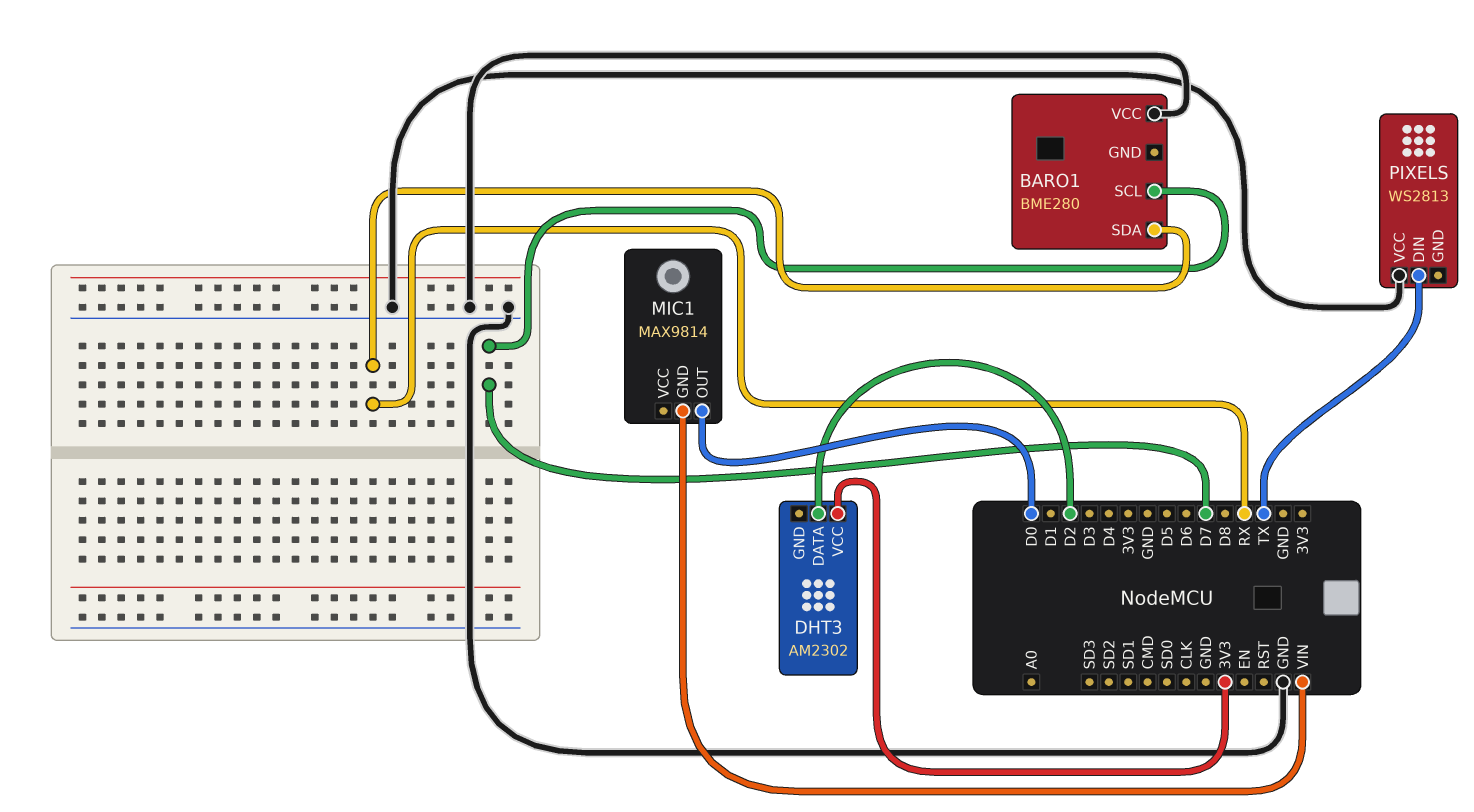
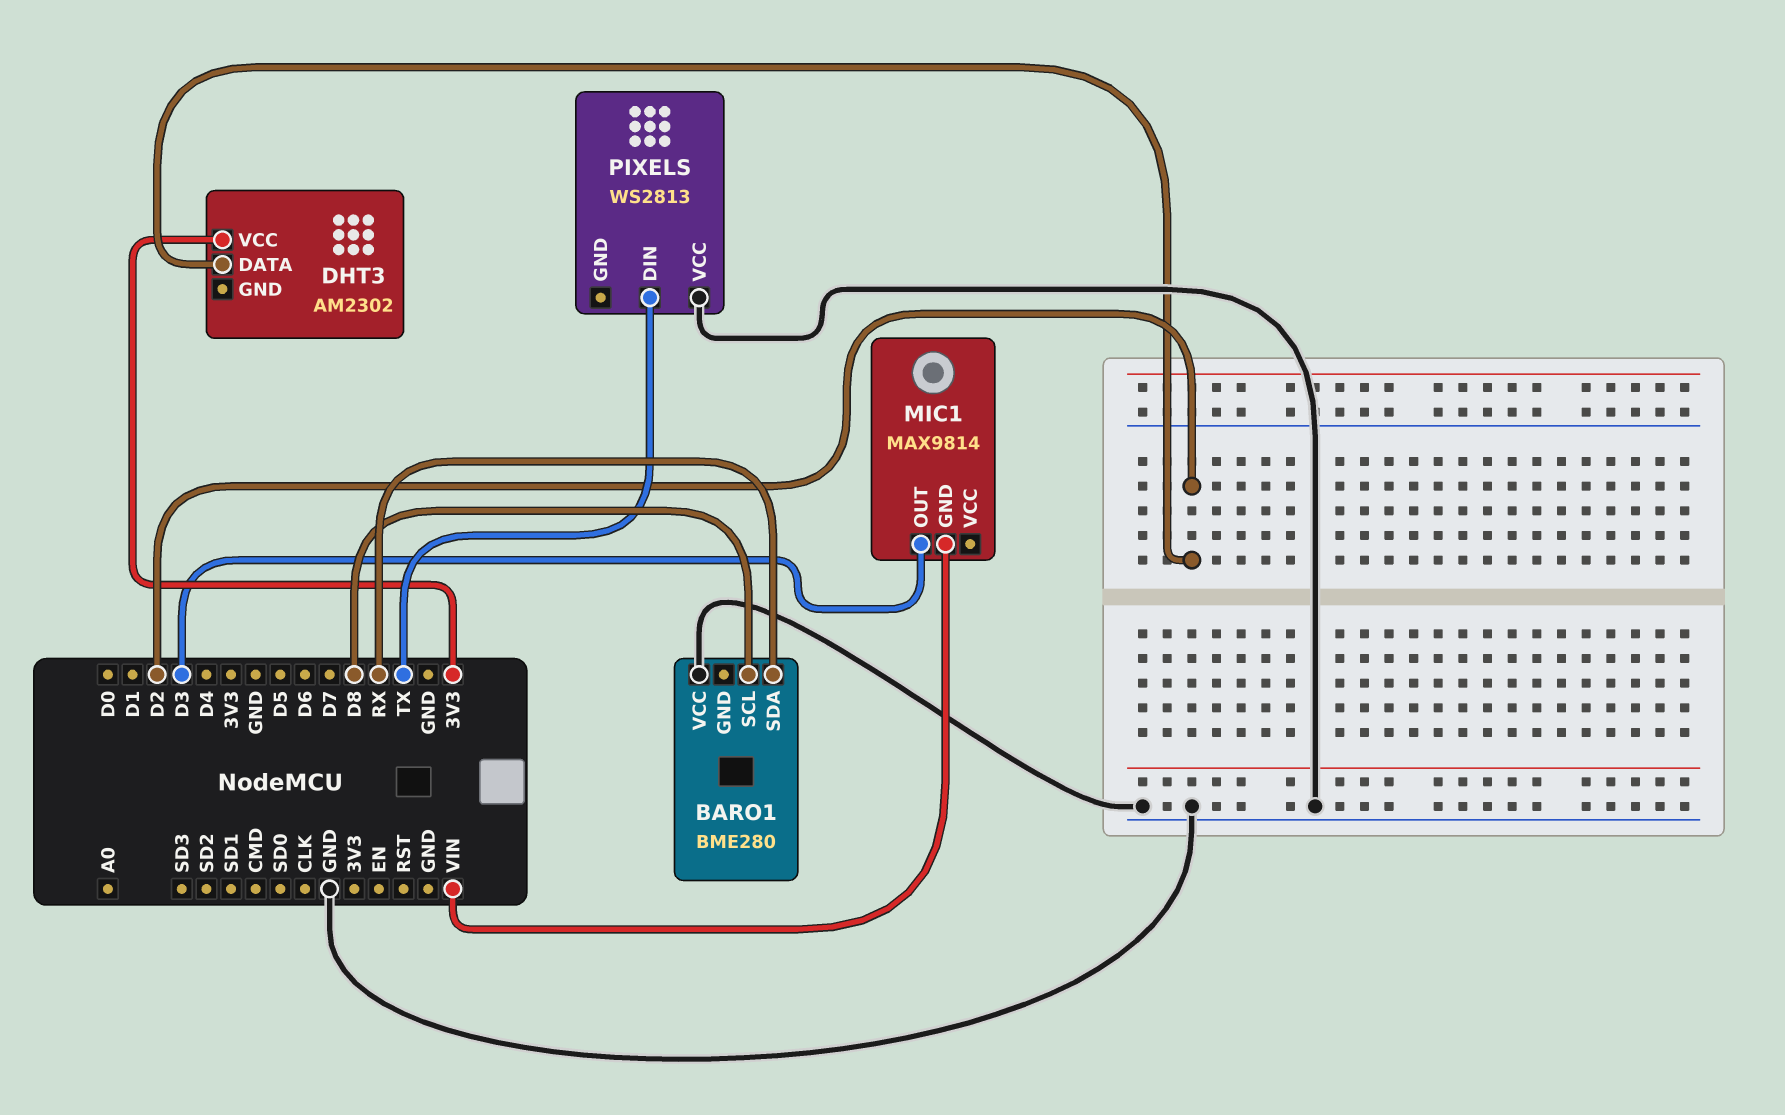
BARO1 pin SCL: D7 -> D8
MIC1 pin OUT: D0 -> D3

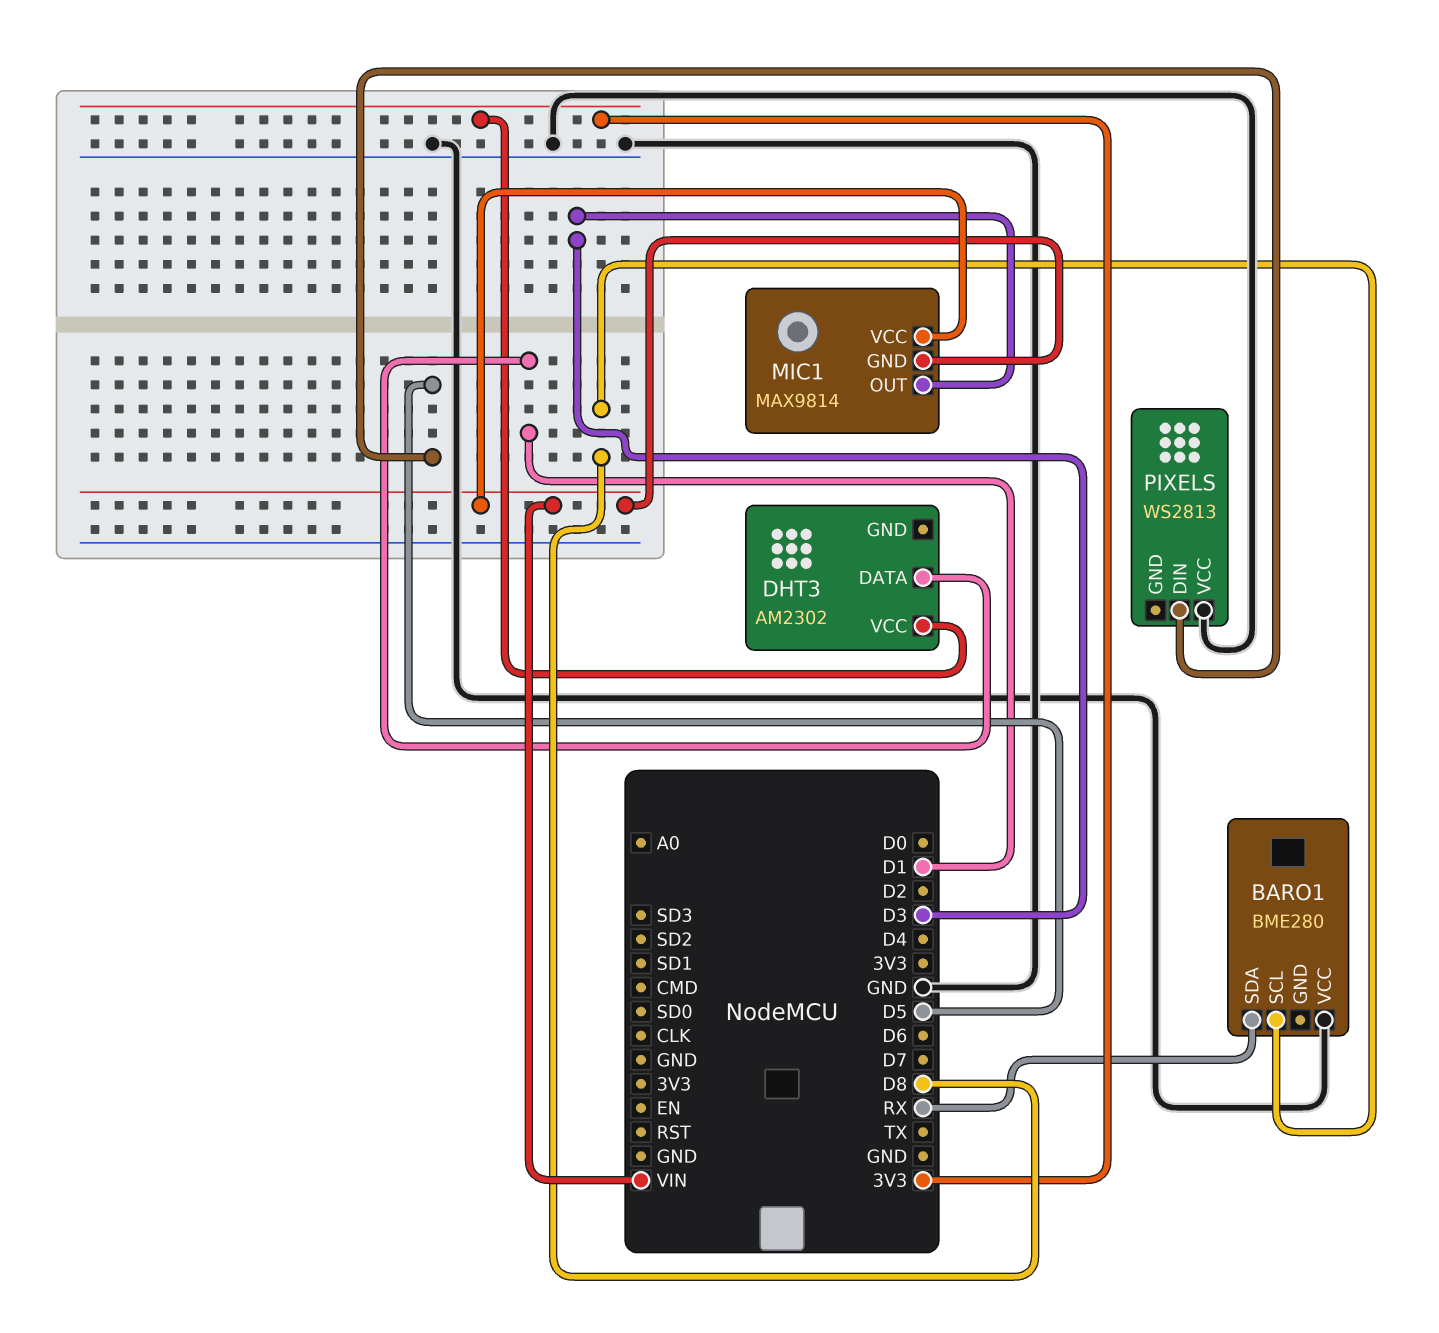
DHT3 pin DATA: D2 -> D1
MIC1 pin VCC: none -> VIN
PIXELS pin DIN: TX -> D5

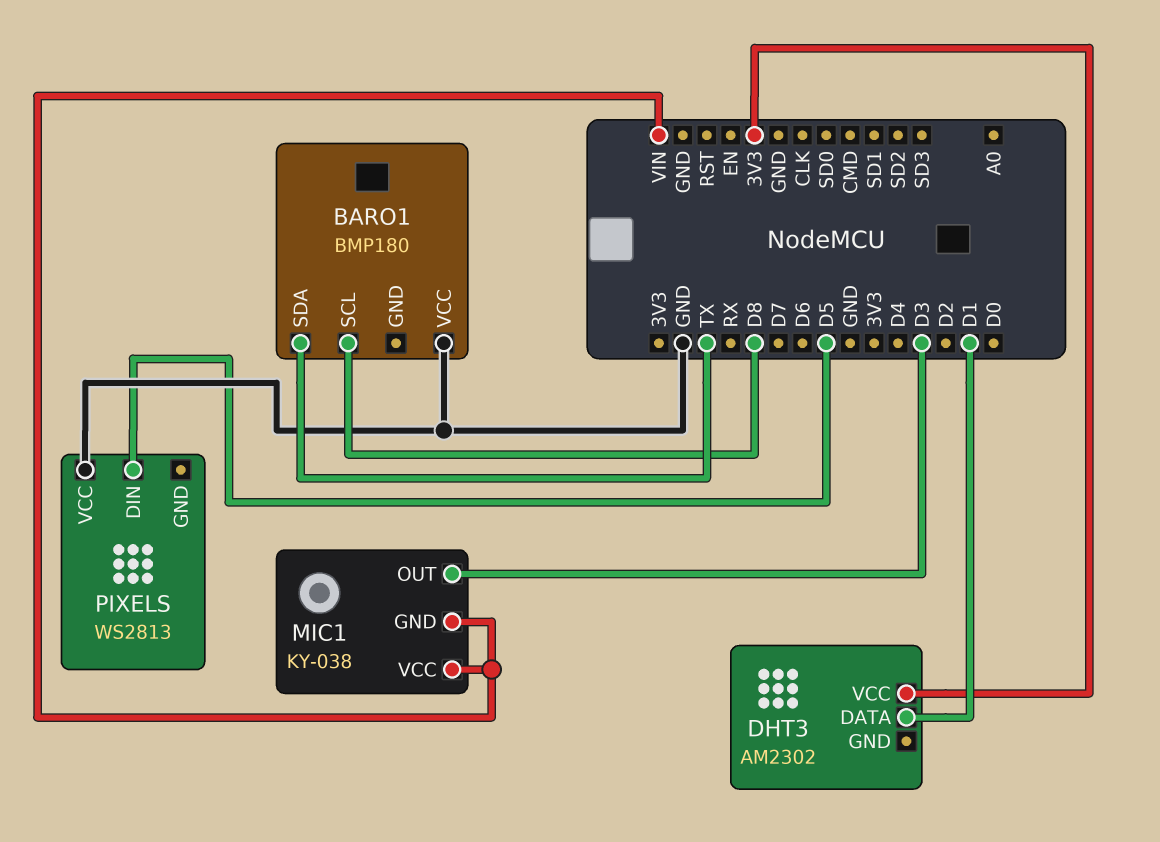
BARO1: BME280 -> BMP180
BARO1 pin SDA: RX -> TX
MIC1: MAX9814 -> KY-038

